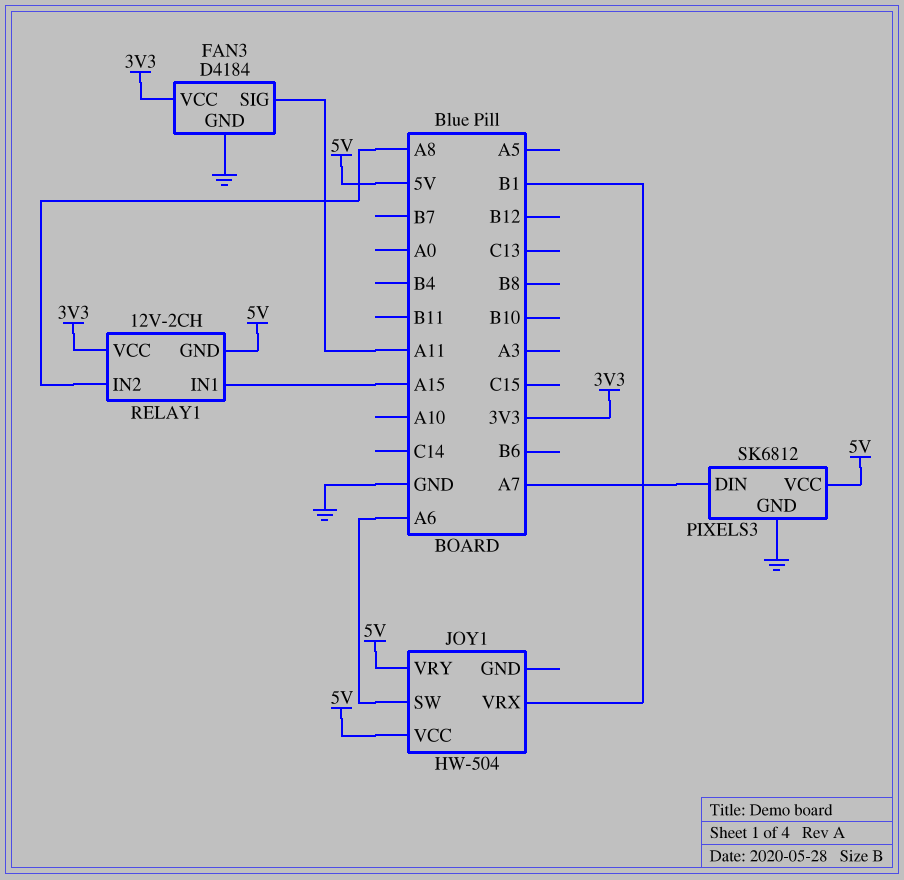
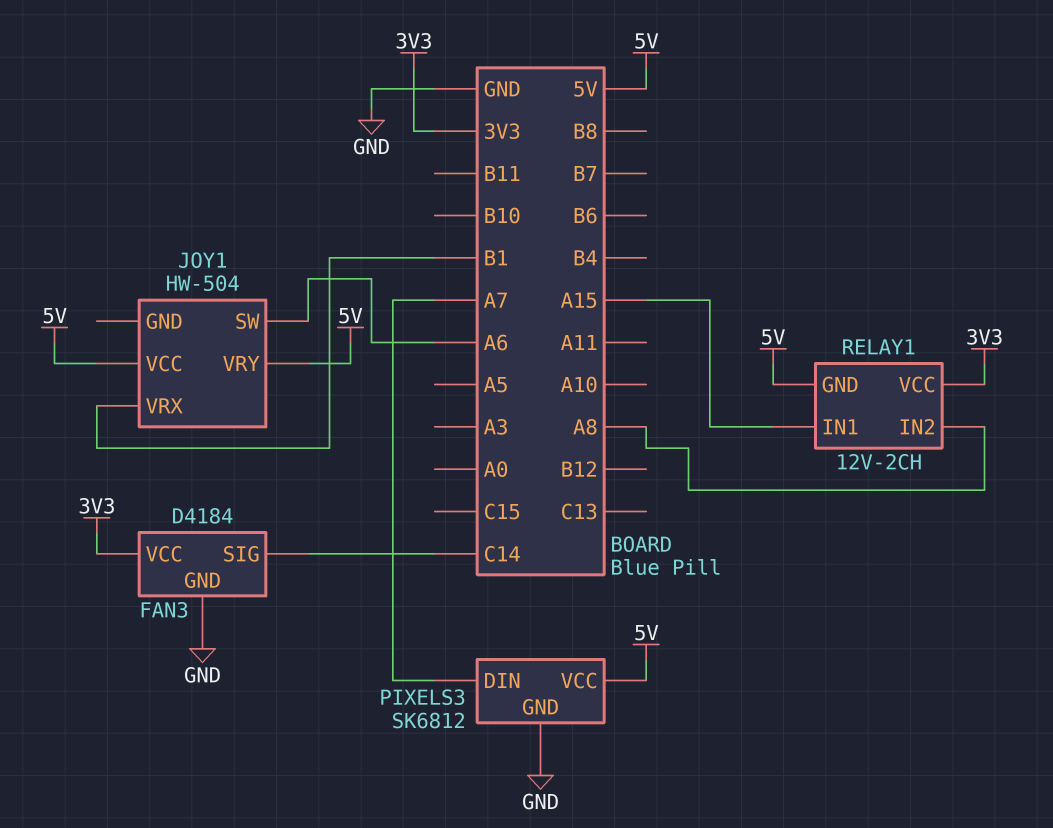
FAN3 pin SIG: A11 -> C14

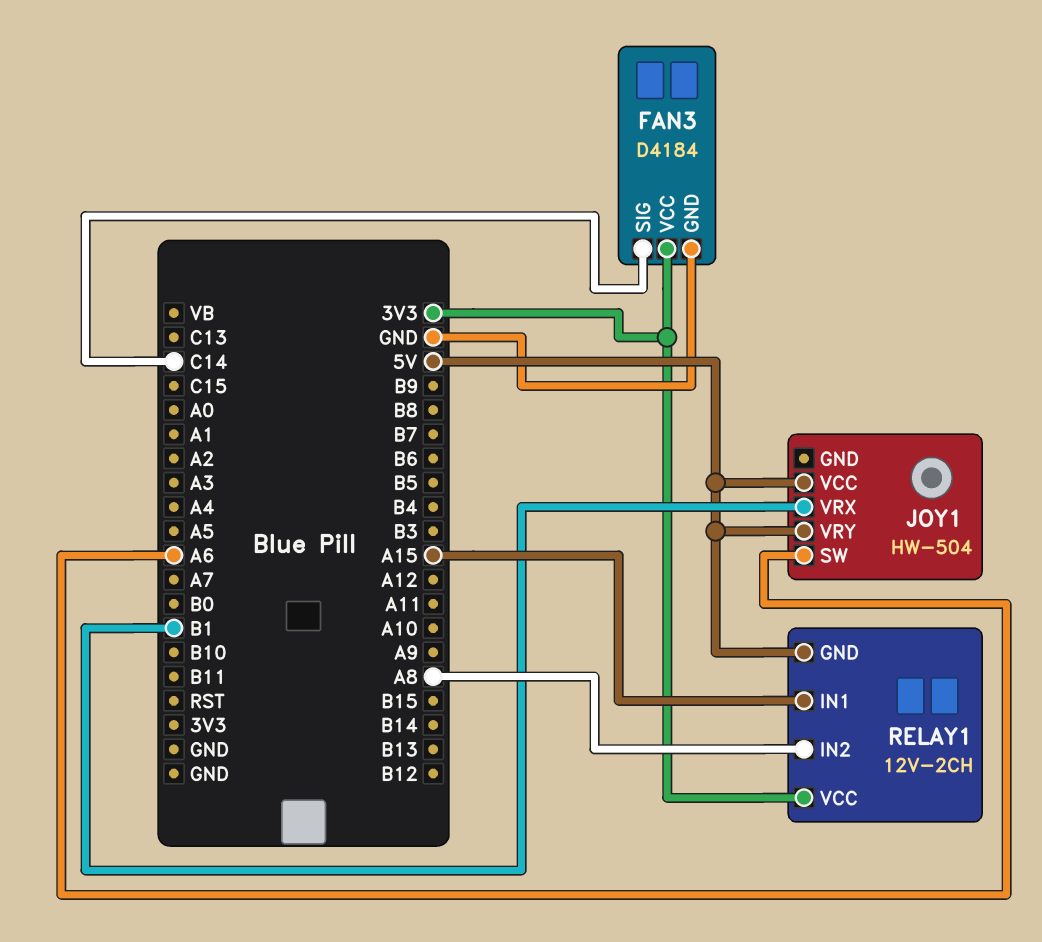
PIXELS3: SK6812 -> none
PIXELS3 pin DIN: A7 -> none
PIXELS3 pin GND: GND -> none
PIXELS3 pin VCC: 5V -> none

